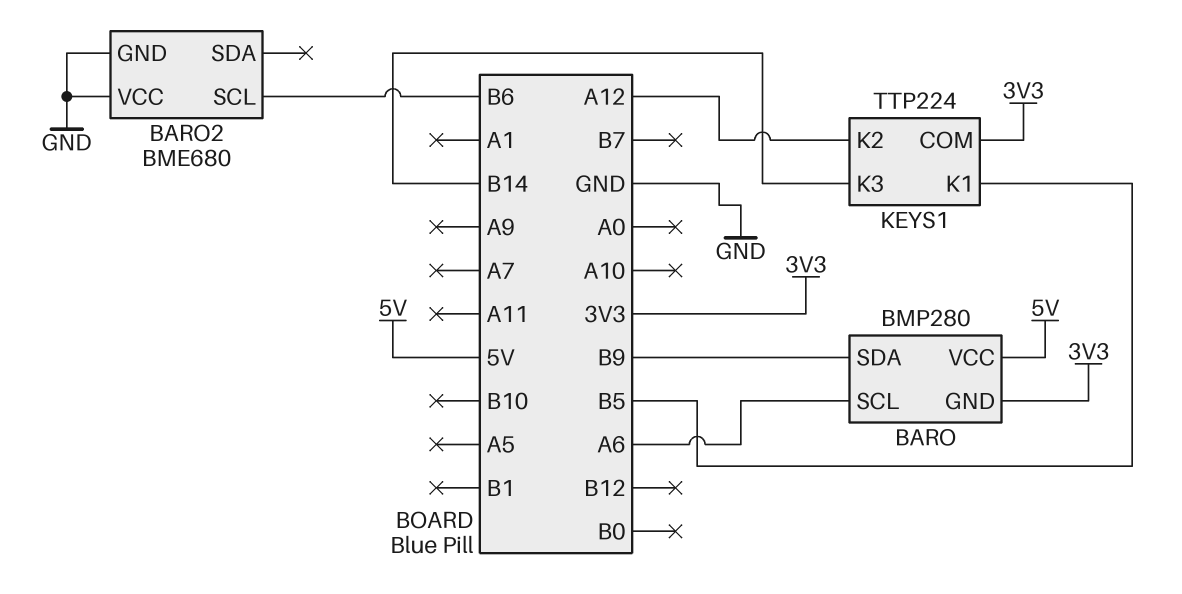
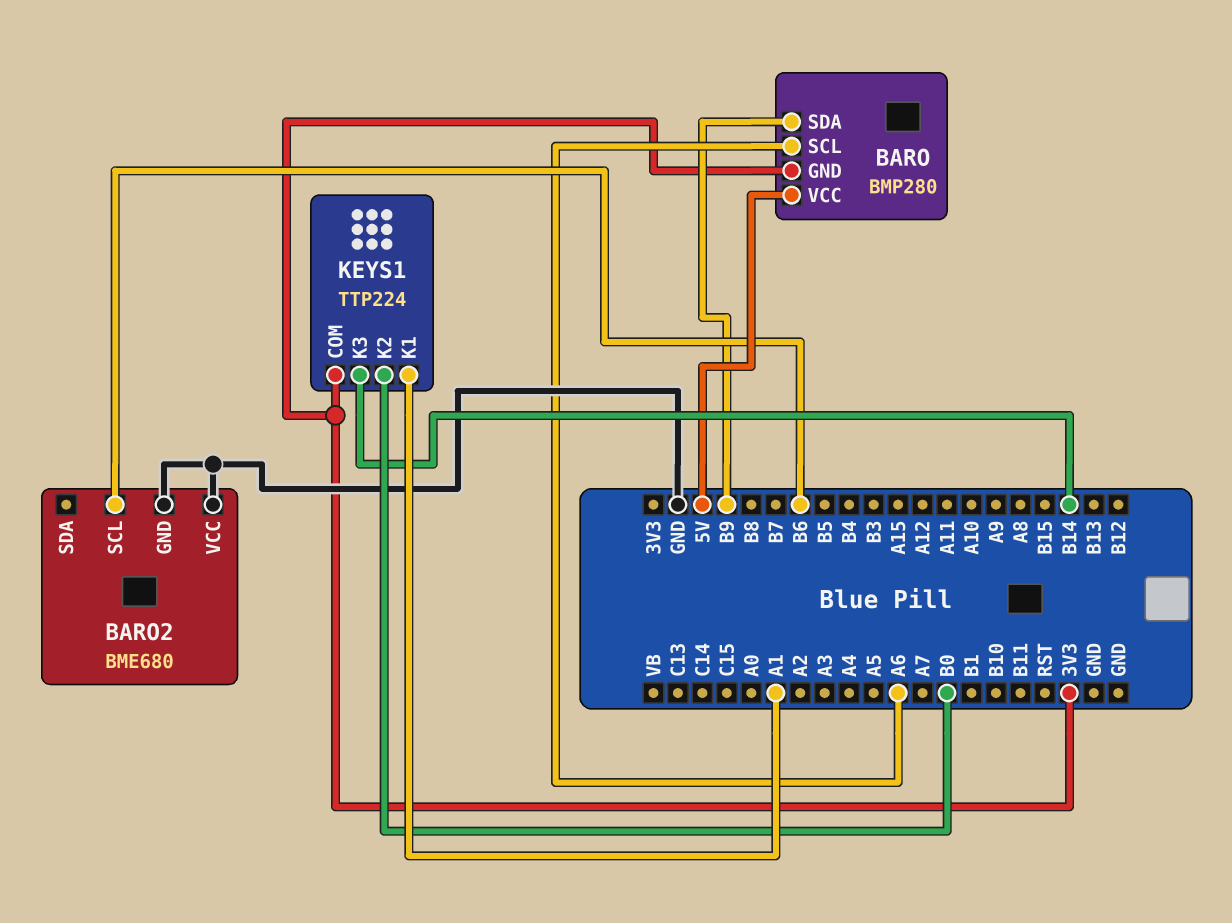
KEYS1 pin K1: B5 -> A1
KEYS1 pin K2: A12 -> B0

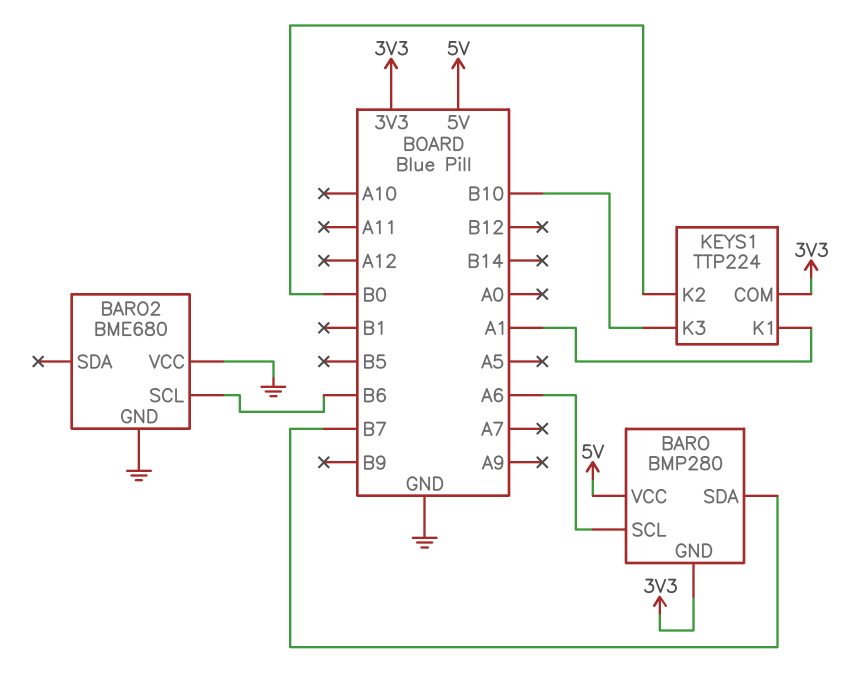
BARO pin SDA: B9 -> B7
KEYS1 pin K3: B14 -> B10

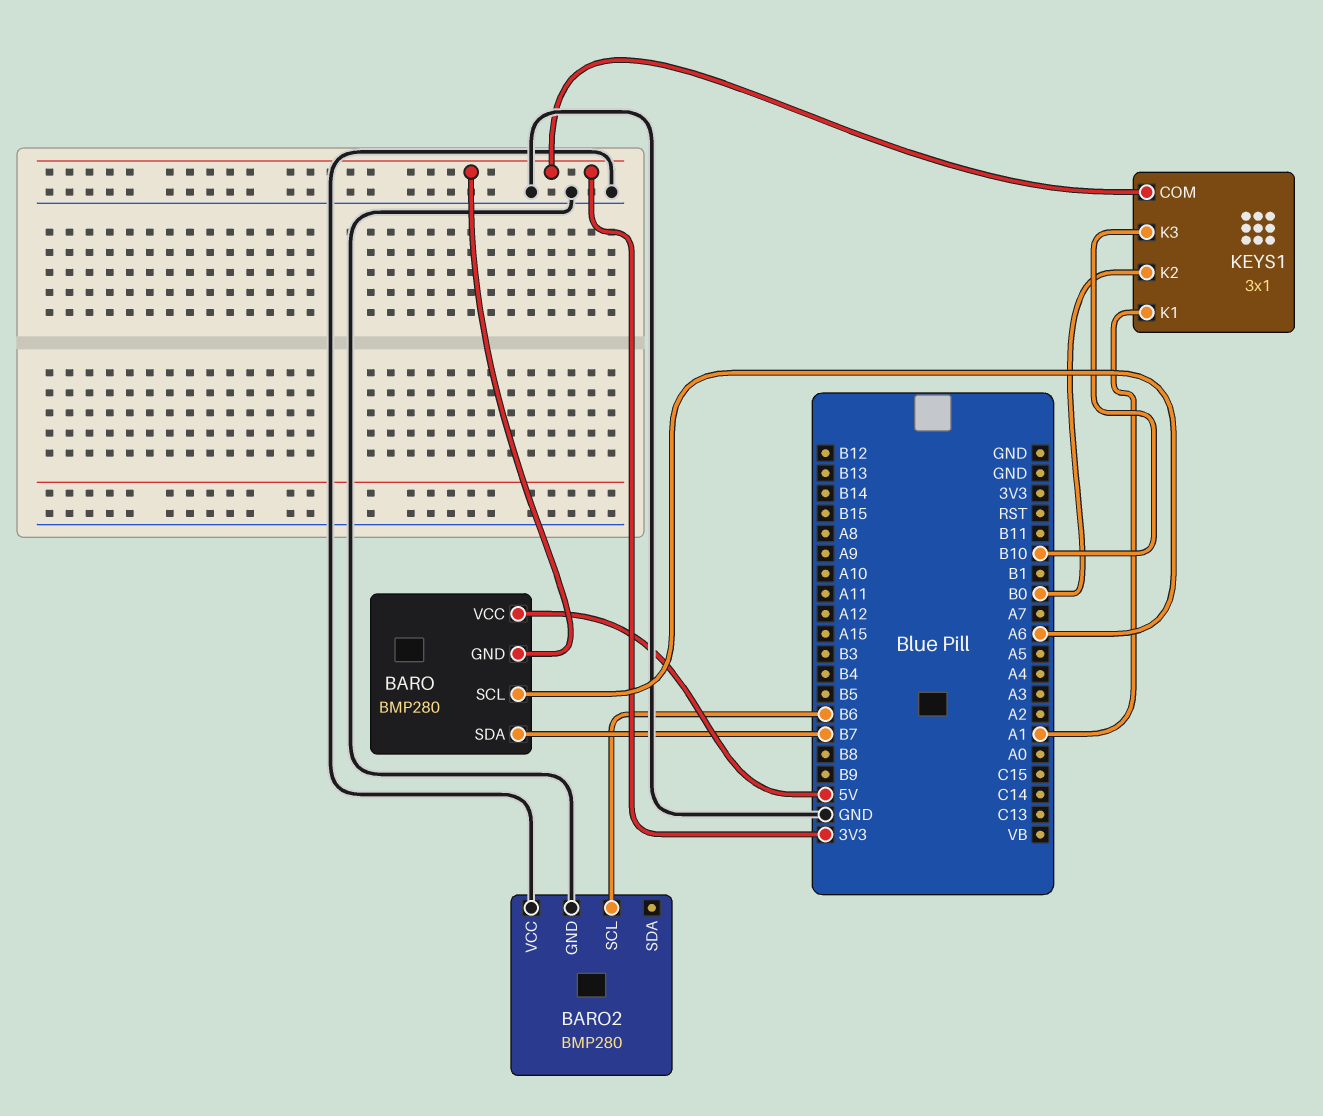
BARO2: BME680 -> BMP280
KEYS1: TTP224 -> 3x1

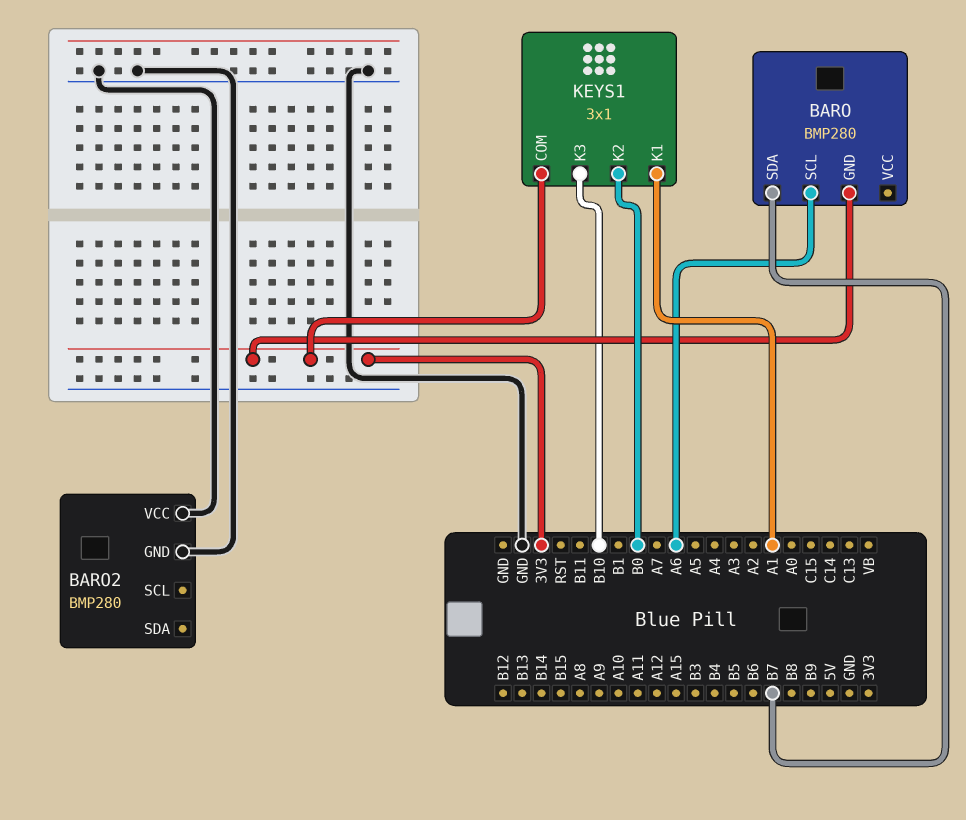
BARO pin VCC: 5V -> none
BARO2 pin SCL: B6 -> none

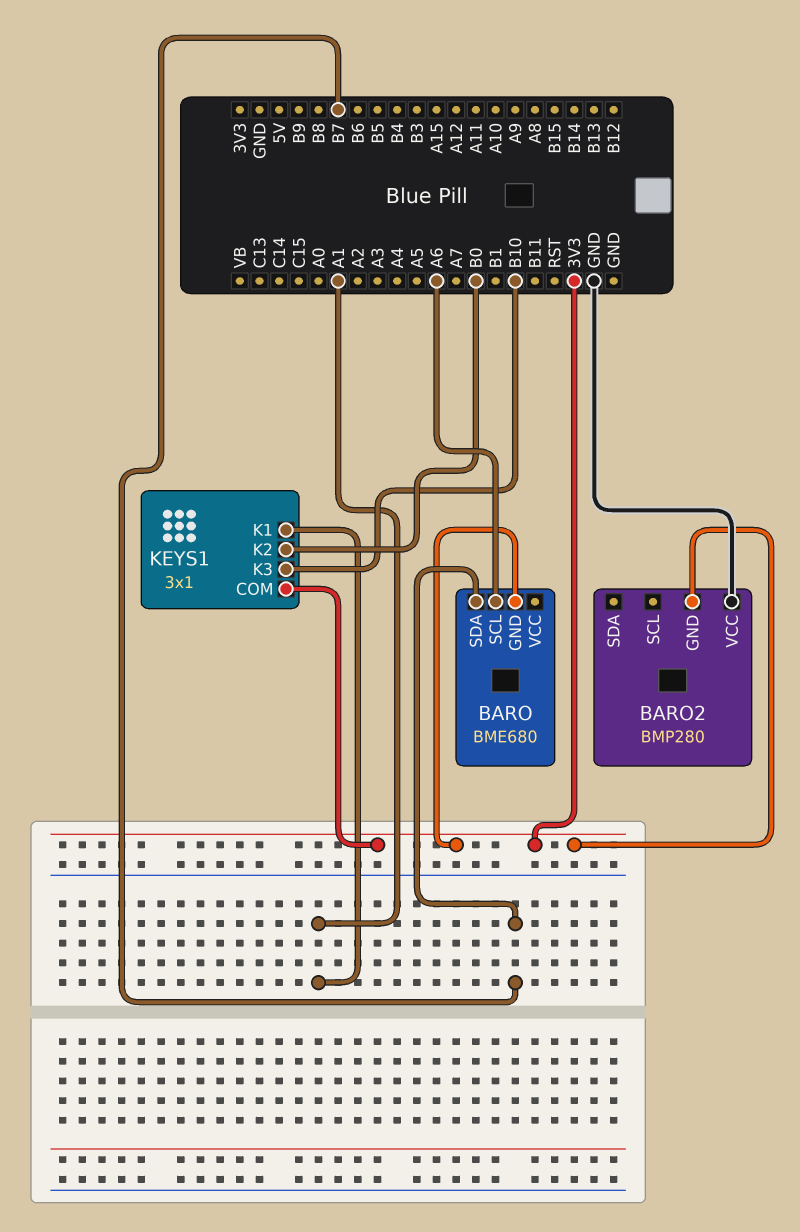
BARO: BMP280 -> BME680
BARO2 pin GND: GND -> 3V3

